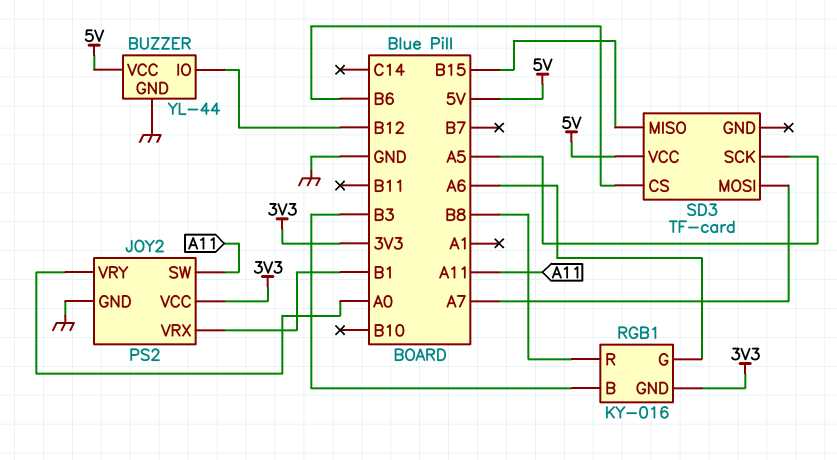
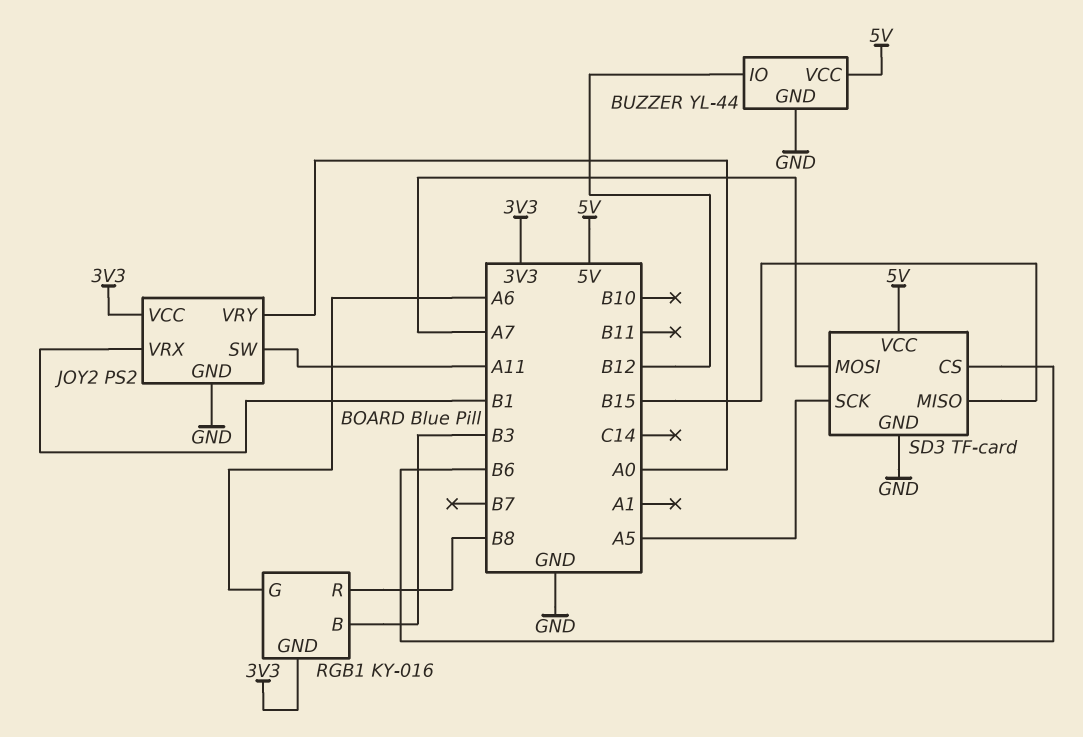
SD3 pin GND: none -> GND

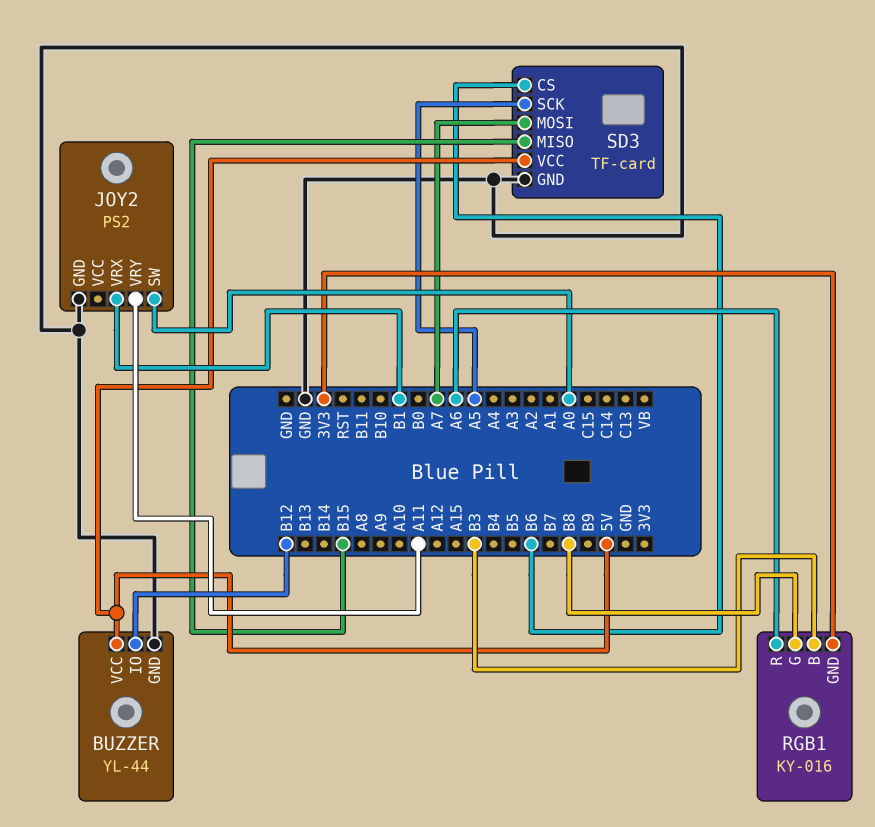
JOY2 pin SW: A11 -> A0
JOY2 pin VCC: 3V3 -> none
JOY2 pin VRY: A0 -> A11
RGB1 pin G: A6 -> B8
RGB1 pin R: B8 -> A6

